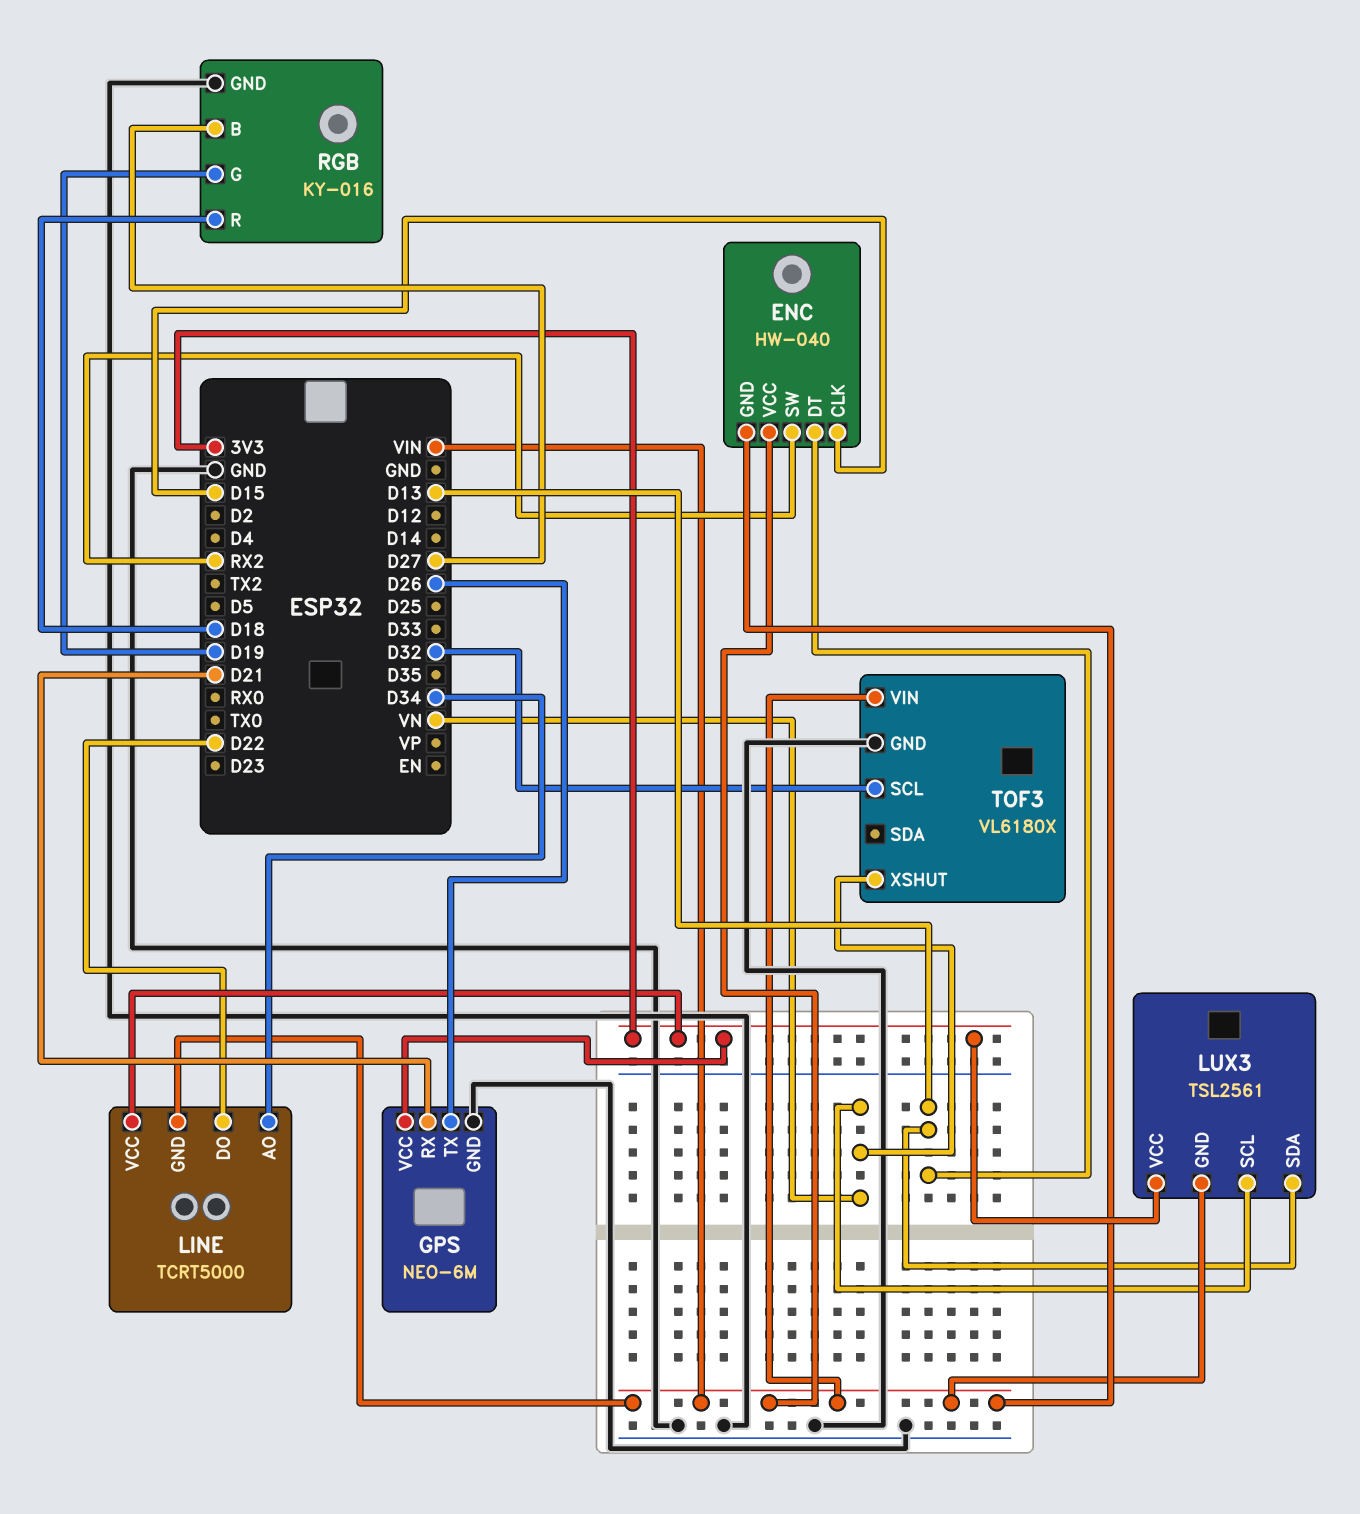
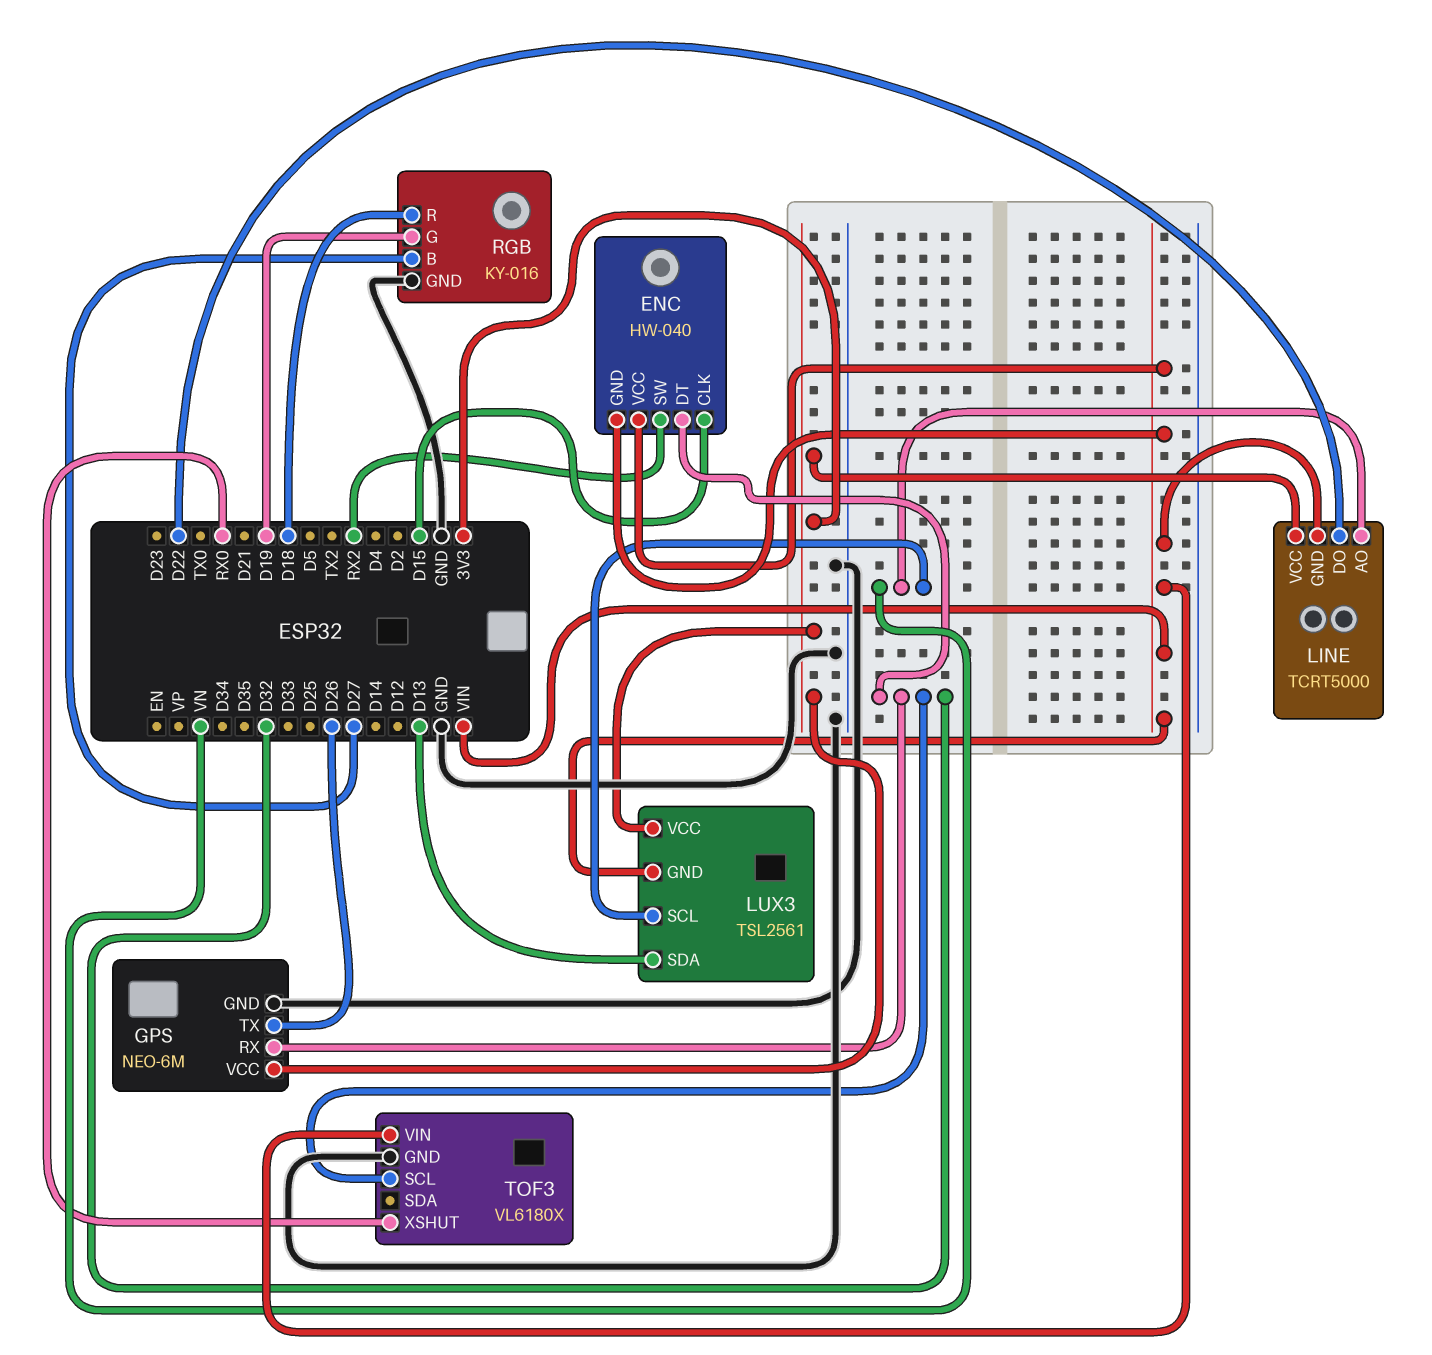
ENC pin DT: D13 -> D32
GPS pin RX: D21 -> D32
LINE pin AO: D34 -> VN
TOF3 pin XSHUT: VN -> RX0

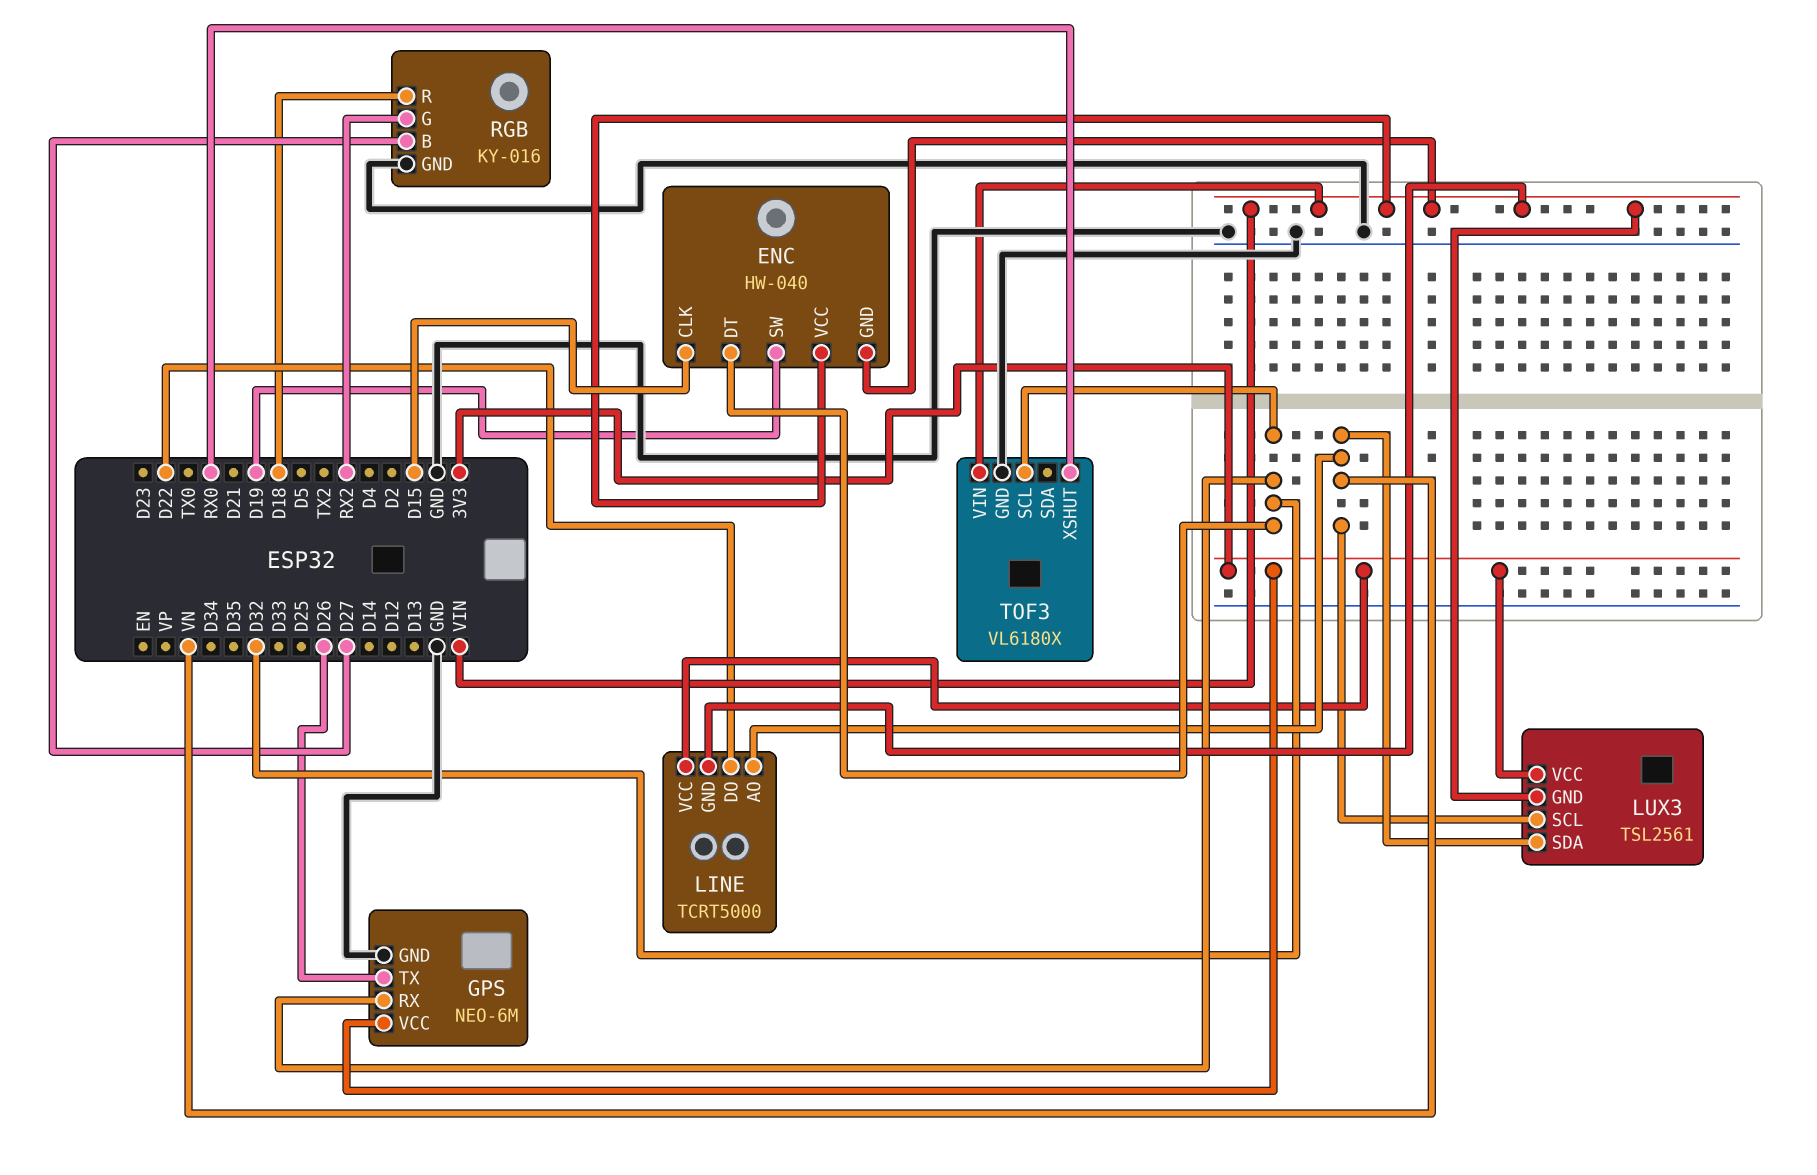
ENC pin SW: RX2 -> D19
LUX3 pin SDA: D13 -> VN
RGB pin G: D19 -> RX2

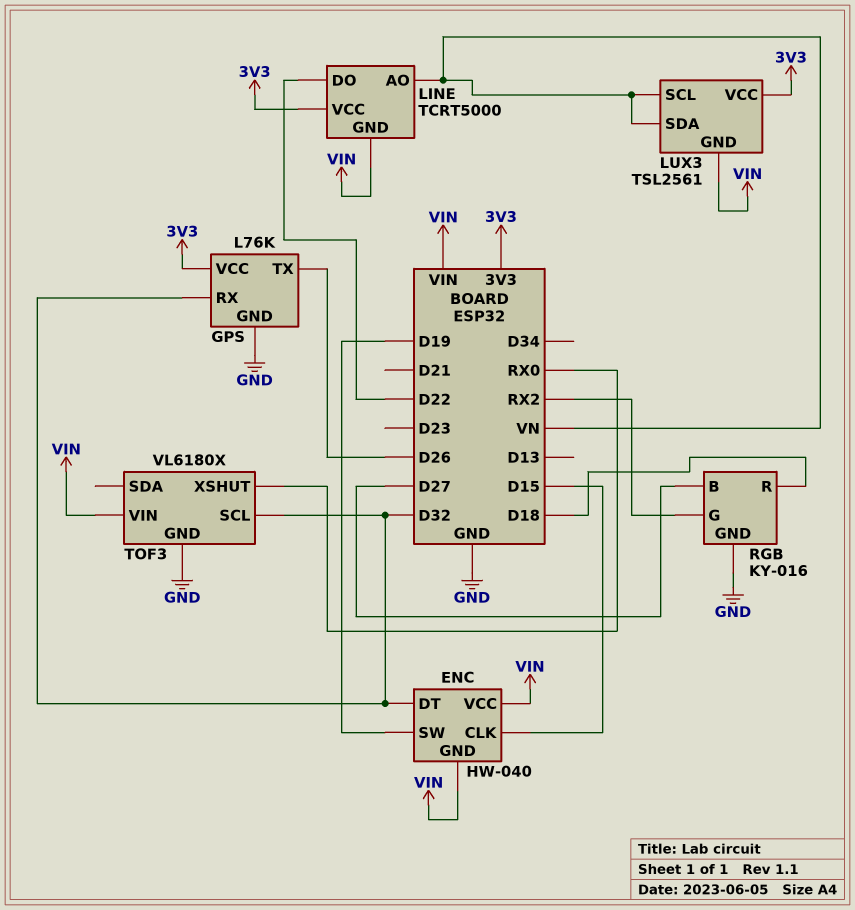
GPS: NEO-6M -> L76K

